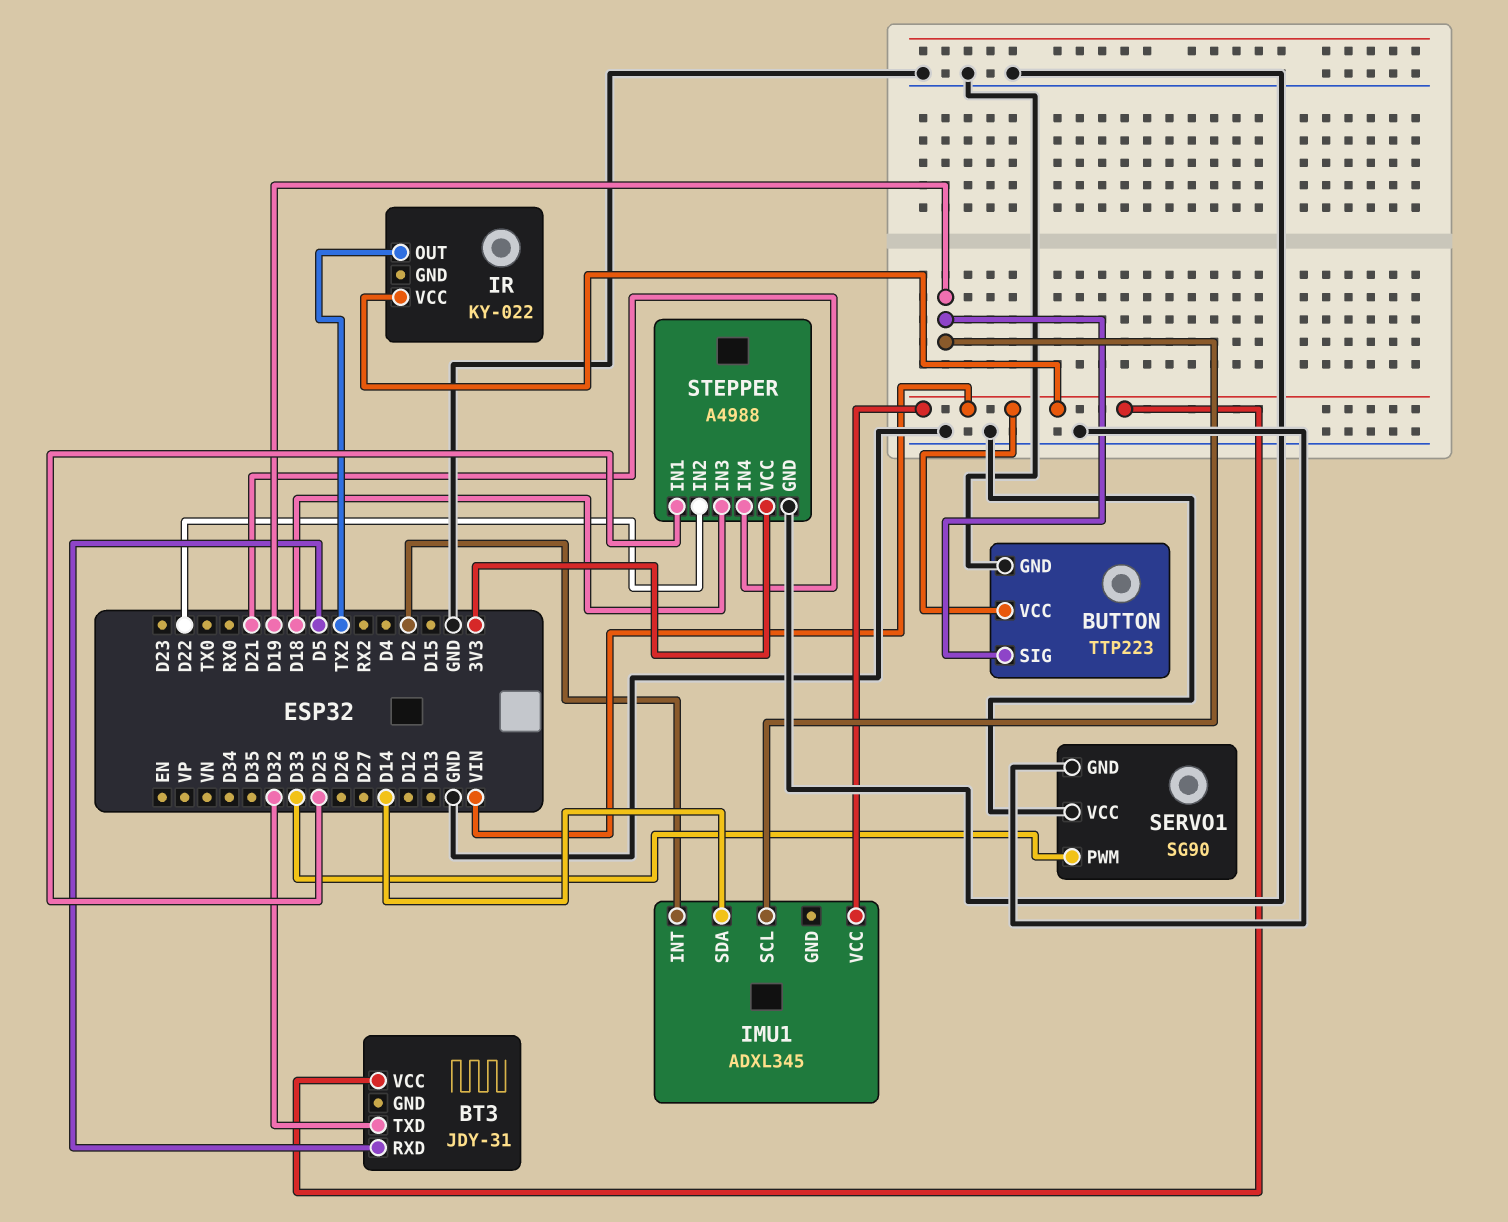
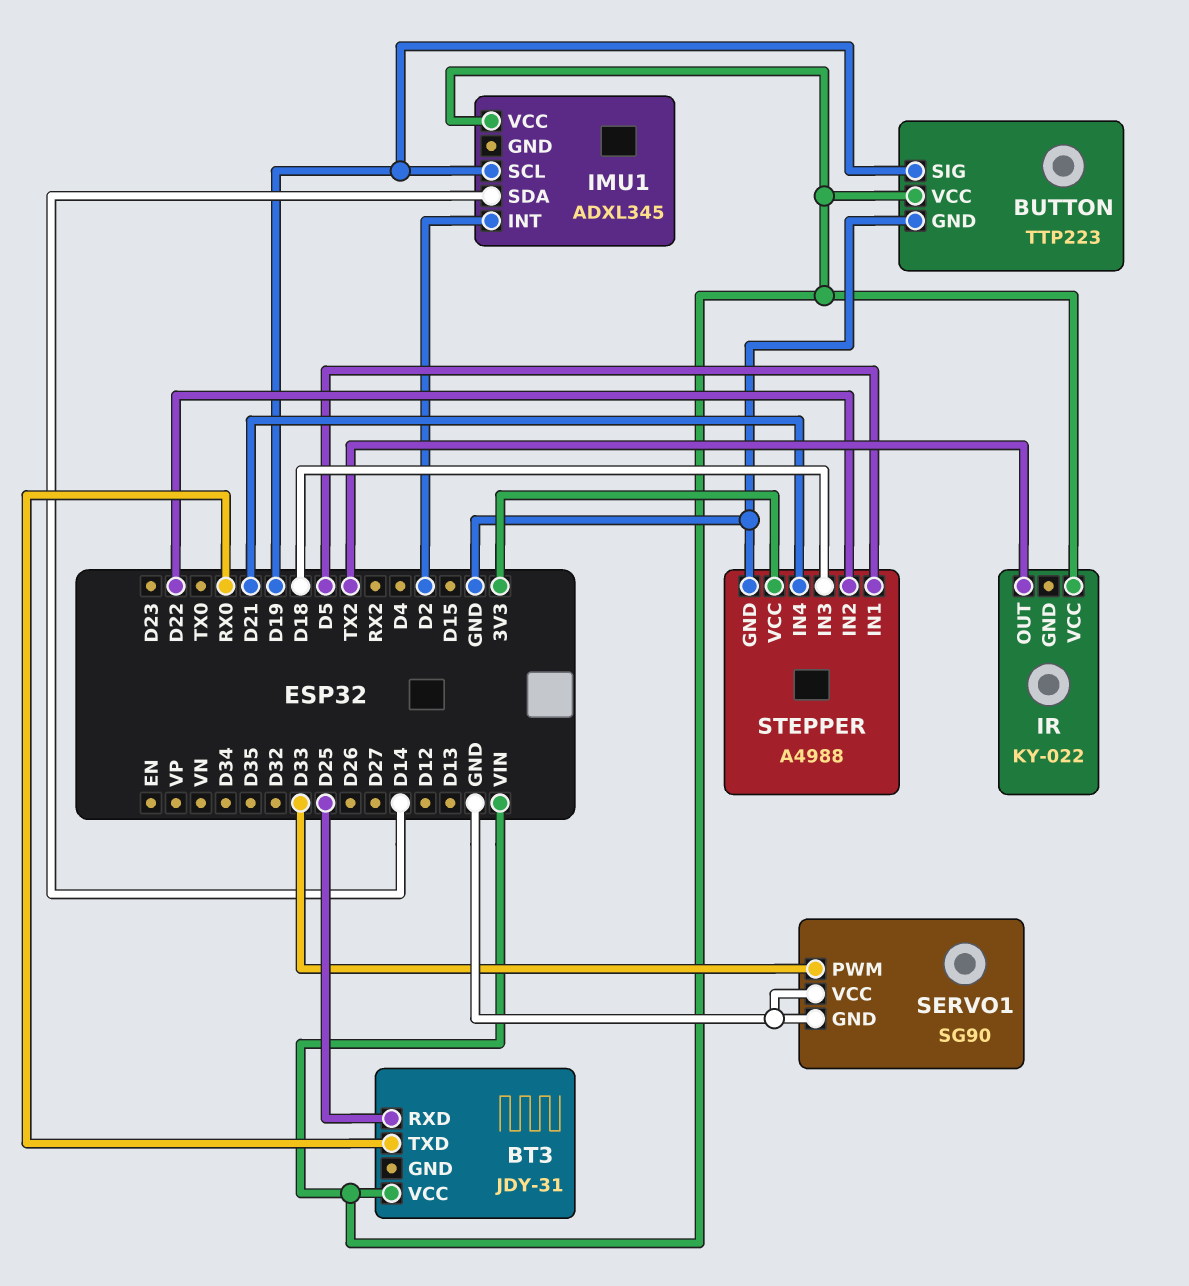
BT3 pin RXD: D5 -> D25
BT3 pin TXD: D32 -> RX0
STEPPER pin IN1: D25 -> D5

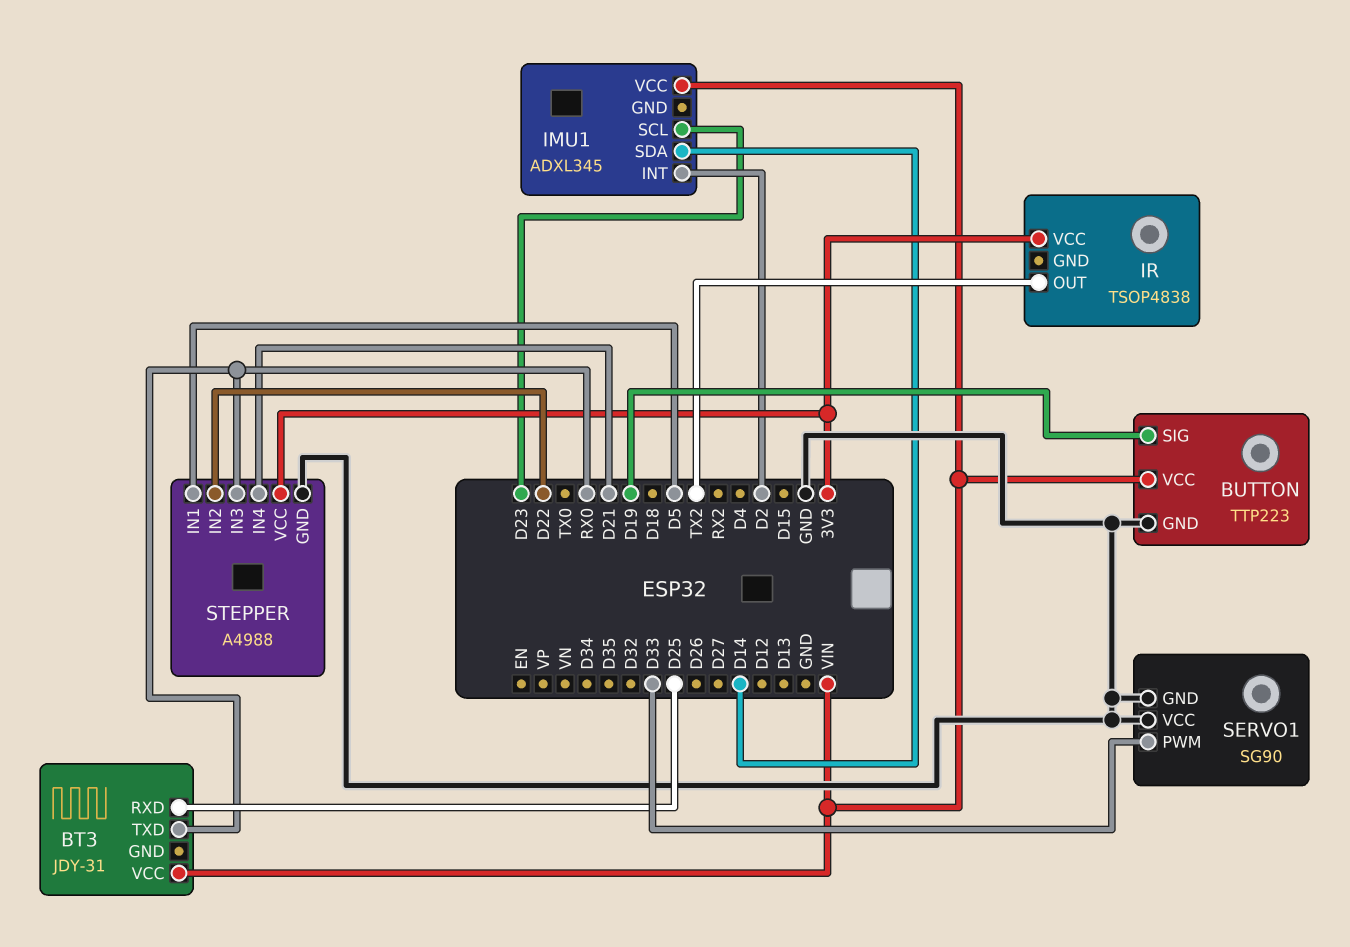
IMU1 pin SCL: D19 -> D23
IR: KY-022 -> TSOP4838
IR pin VCC: VIN -> 3V3
STEPPER pin IN3: D18 -> RX0

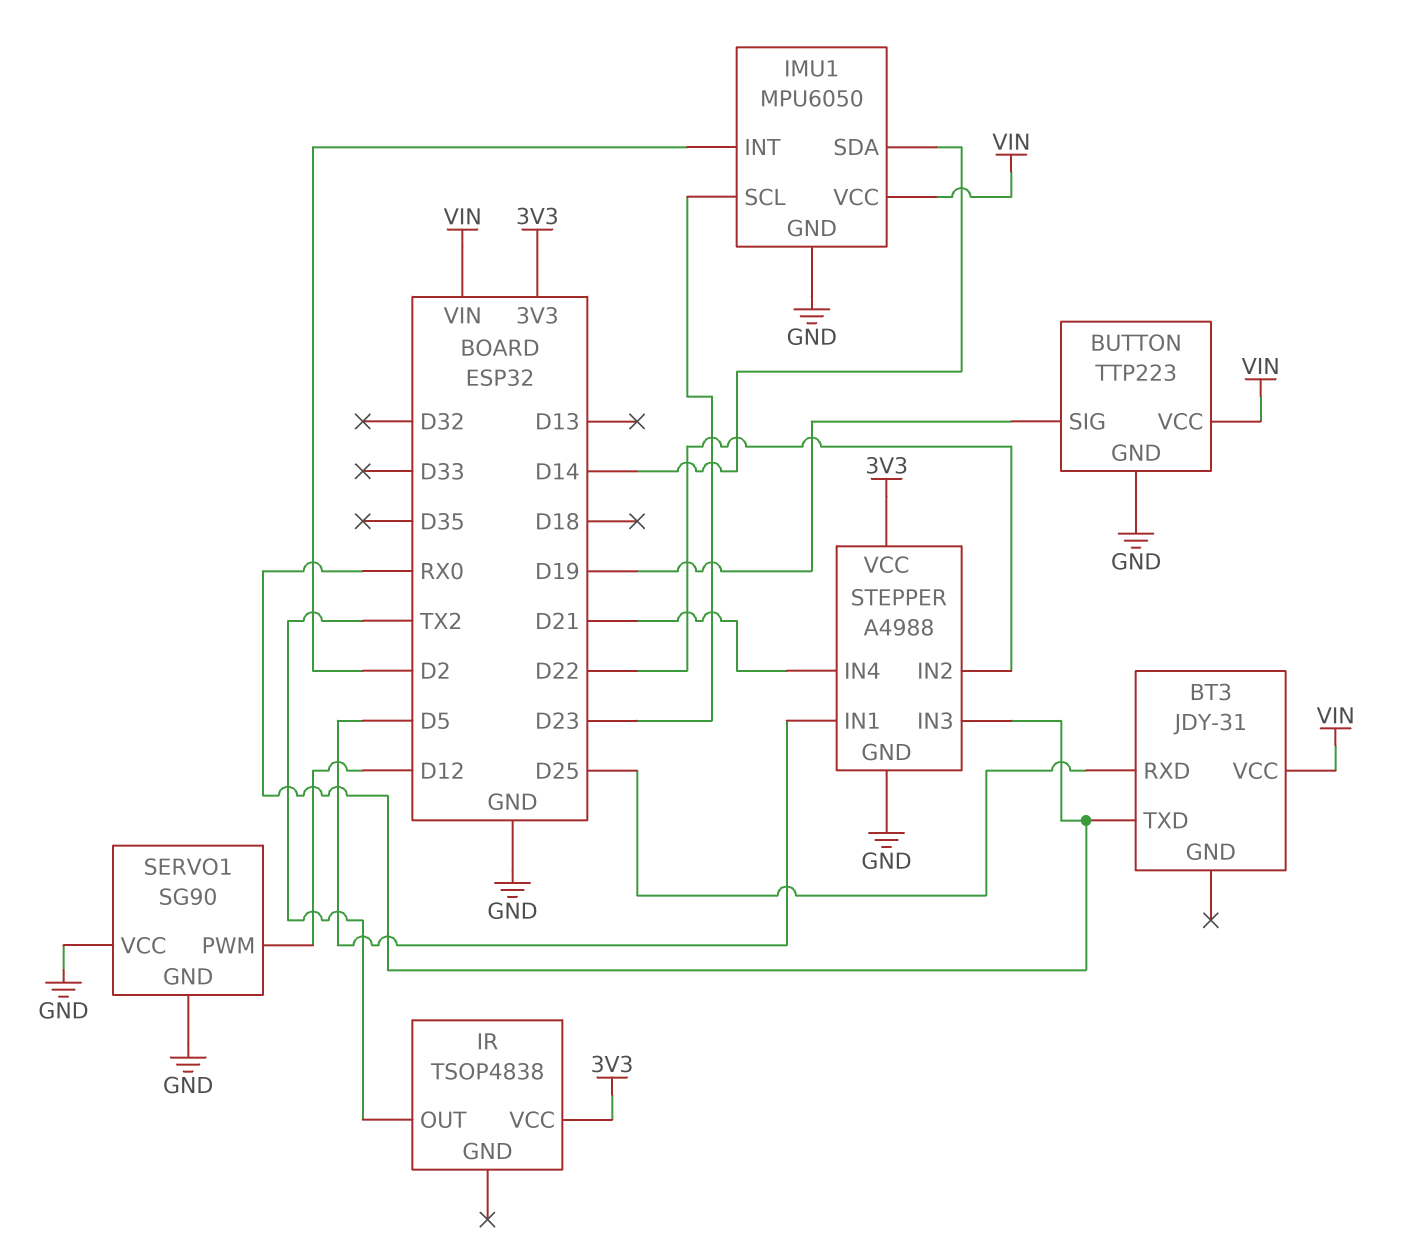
IMU1: ADXL345 -> MPU6050
IMU1 pin GND: none -> GND
SERVO1 pin PWM: D33 -> D12

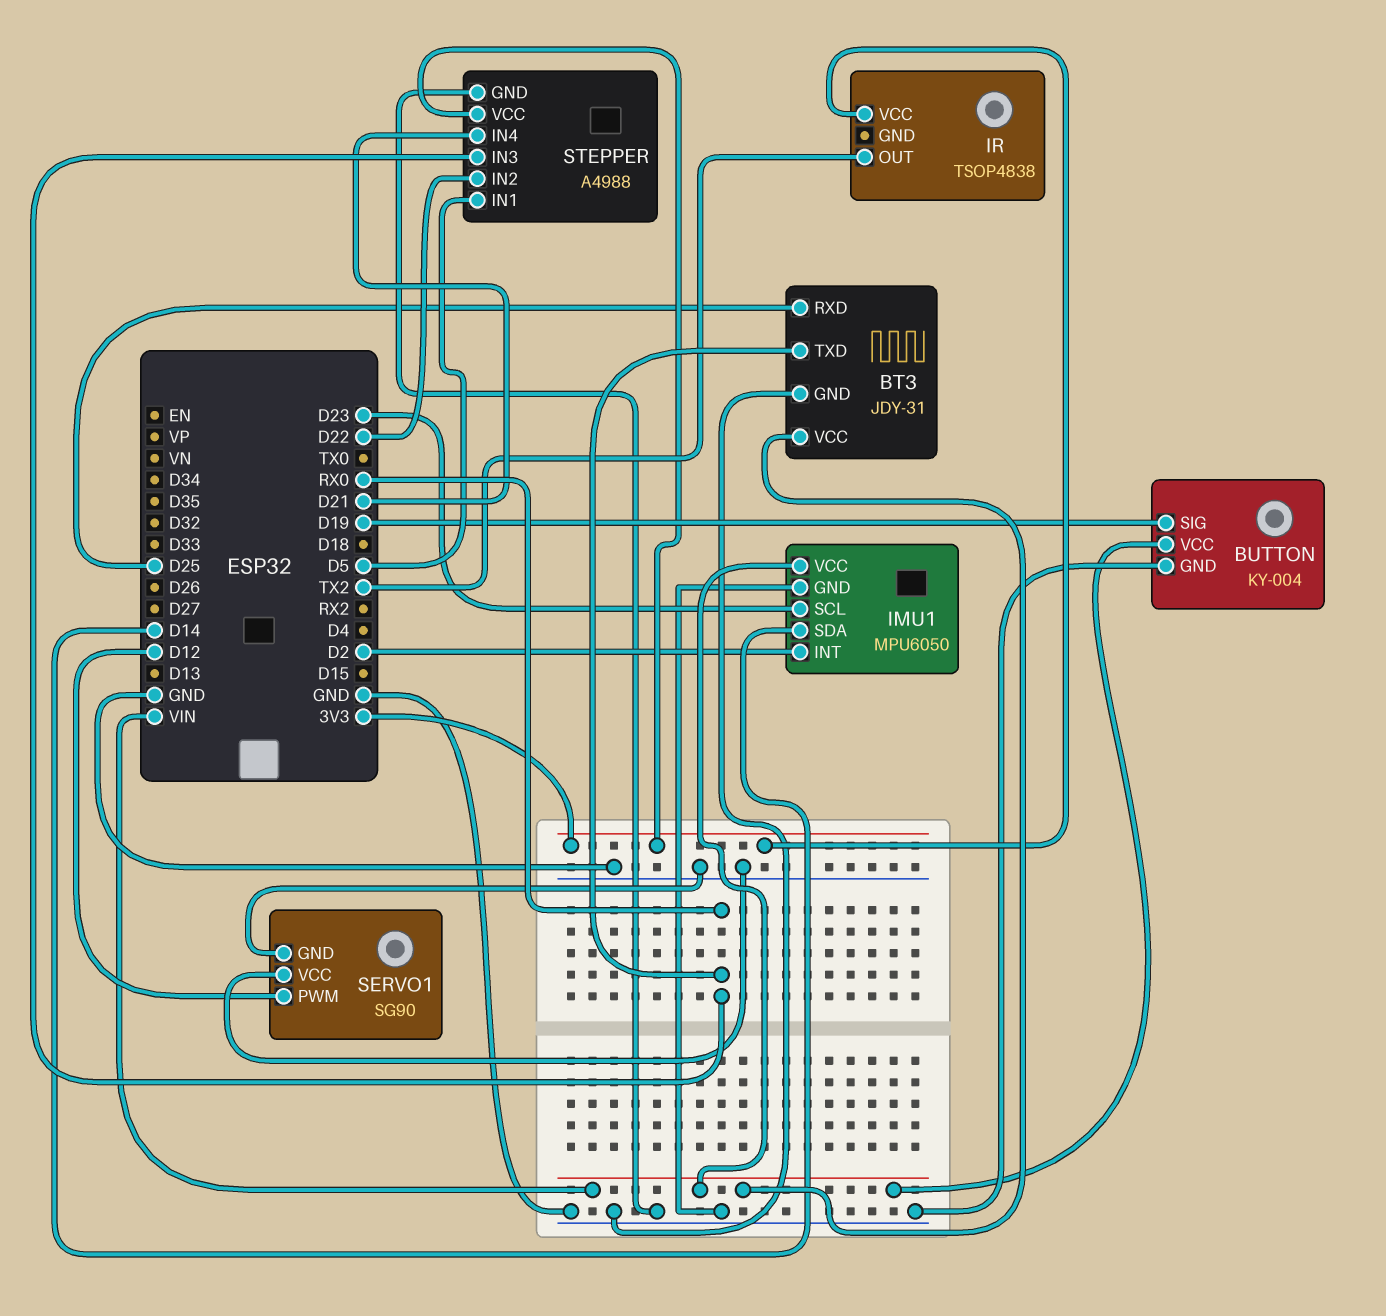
BT3 pin GND: none -> GND
BUTTON: TTP223 -> KY-004

